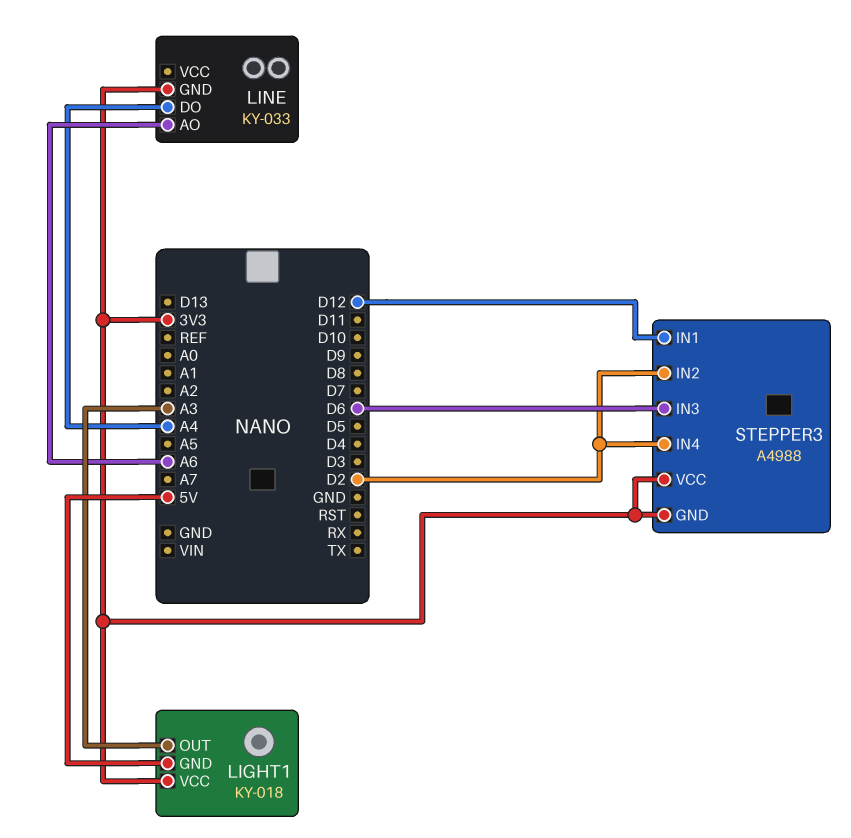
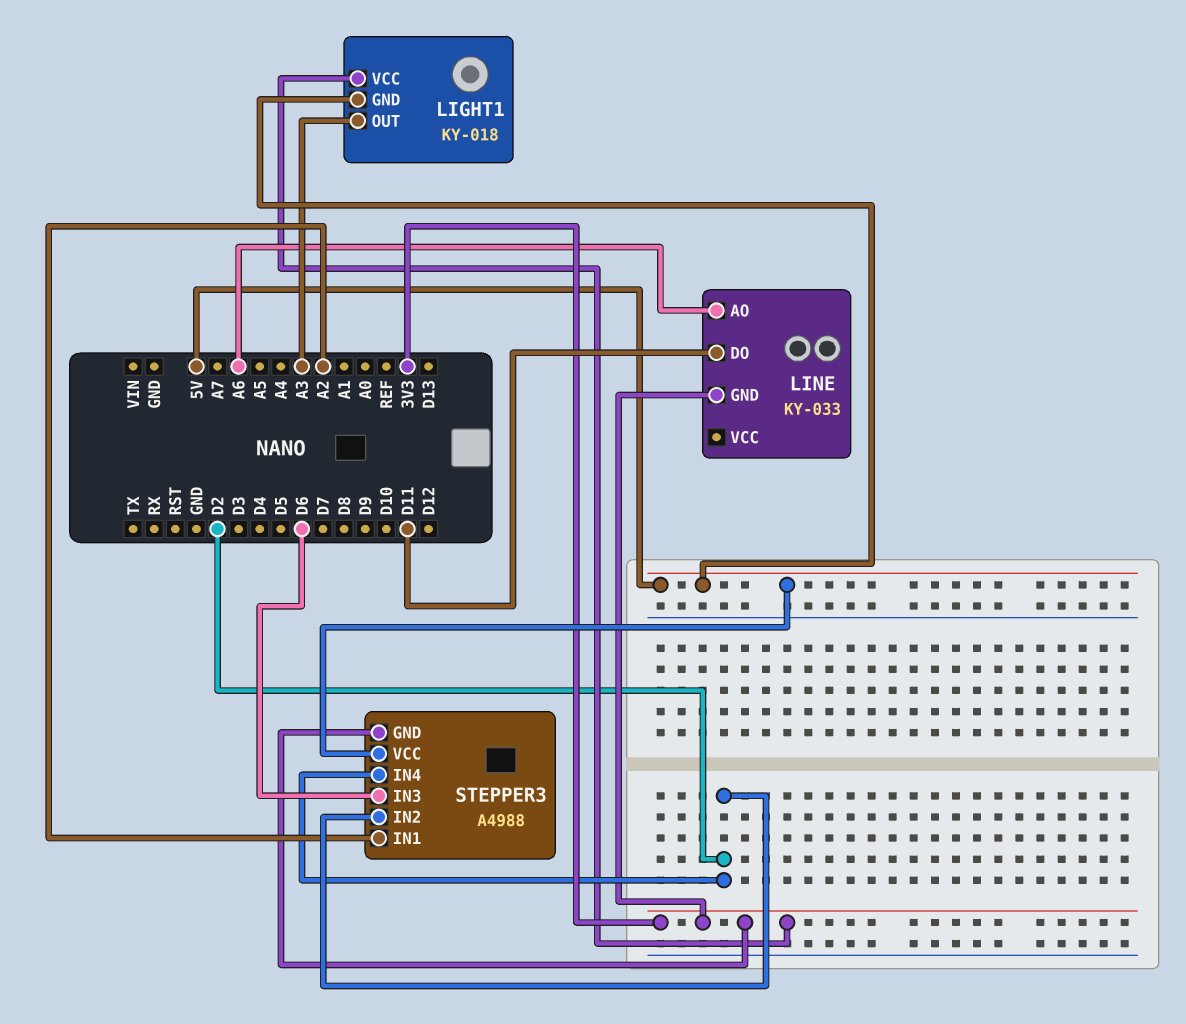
LINE pin DO: A4 -> D11
STEPPER3 pin IN1: D12 -> A2
STEPPER3 pin VCC: 3V3 -> 5V

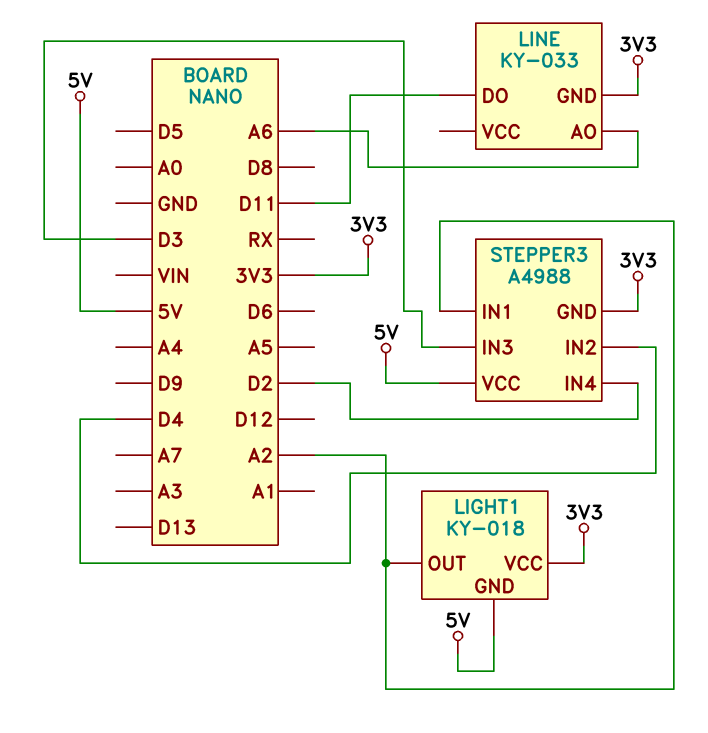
LIGHT1 pin OUT: A3 -> A2
STEPPER3 pin IN2: D2 -> D4
STEPPER3 pin IN3: D6 -> D3

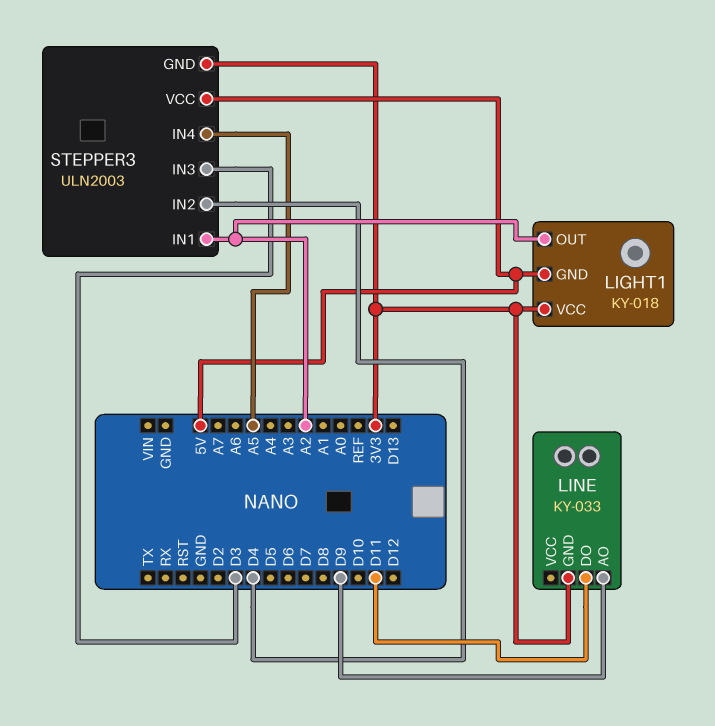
LINE pin AO: A6 -> D9
STEPPER3: A4988 -> ULN2003
STEPPER3 pin IN4: D2 -> A5

